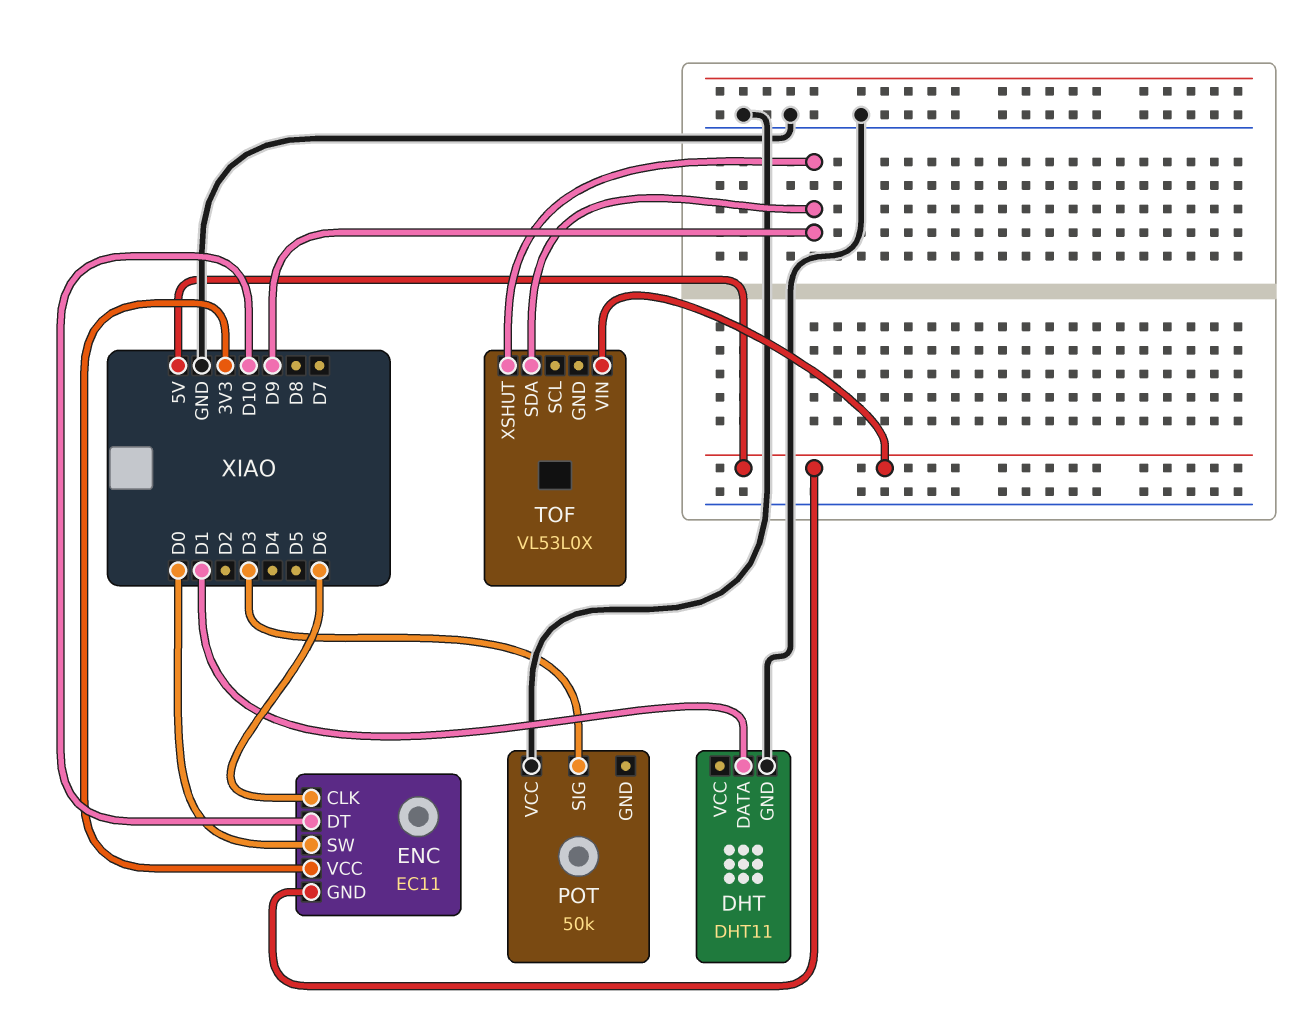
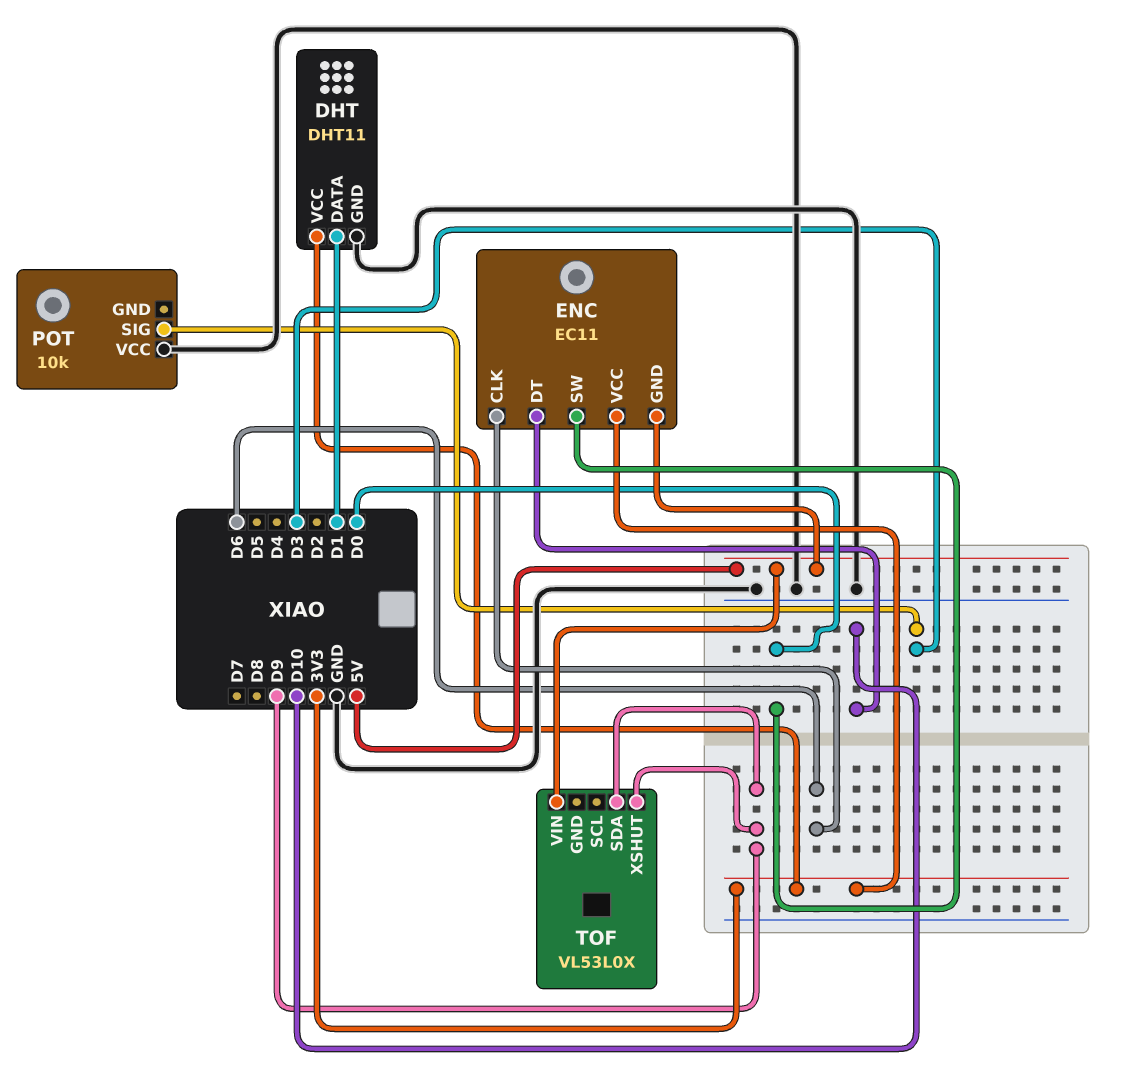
DHT pin VCC: none -> 3V3
POT: 50k -> 10k

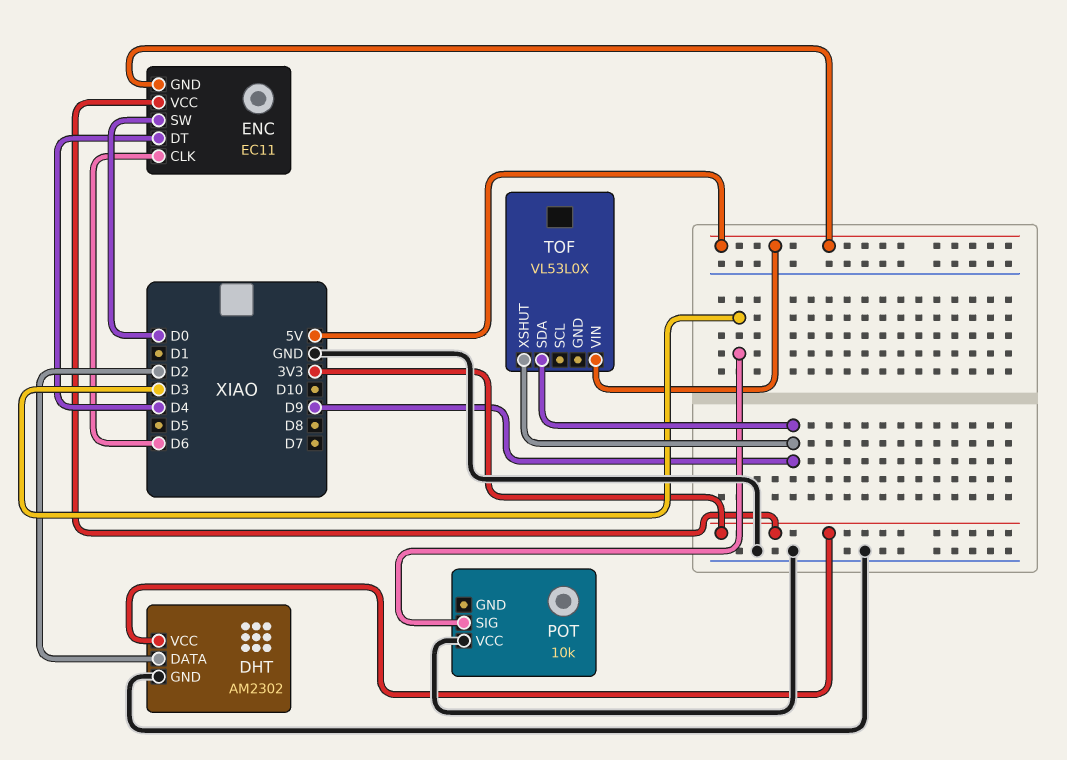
DHT: DHT11 -> AM2302
DHT pin DATA: D1 -> D2
ENC pin DT: D10 -> D4

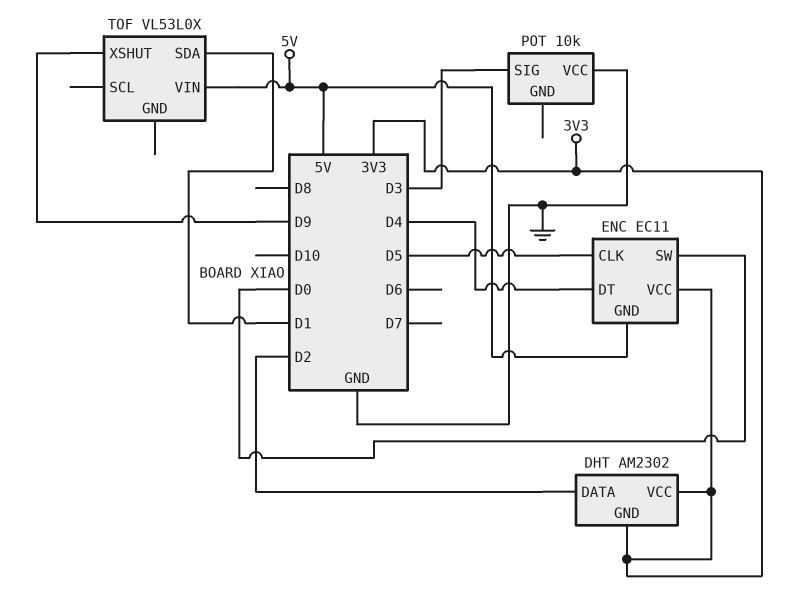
DHT pin GND: GND -> 3V3
ENC pin CLK: D6 -> D5
TOF pin SDA: D9 -> D1

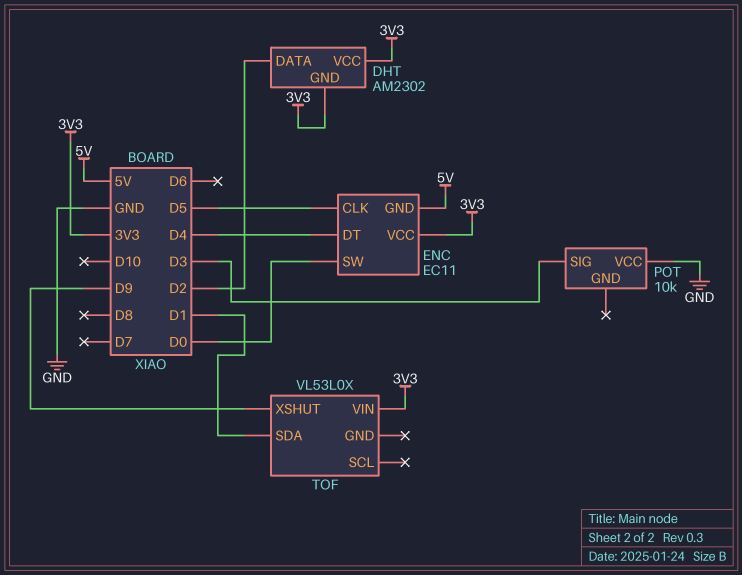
TOF pin VIN: 5V -> 3V3

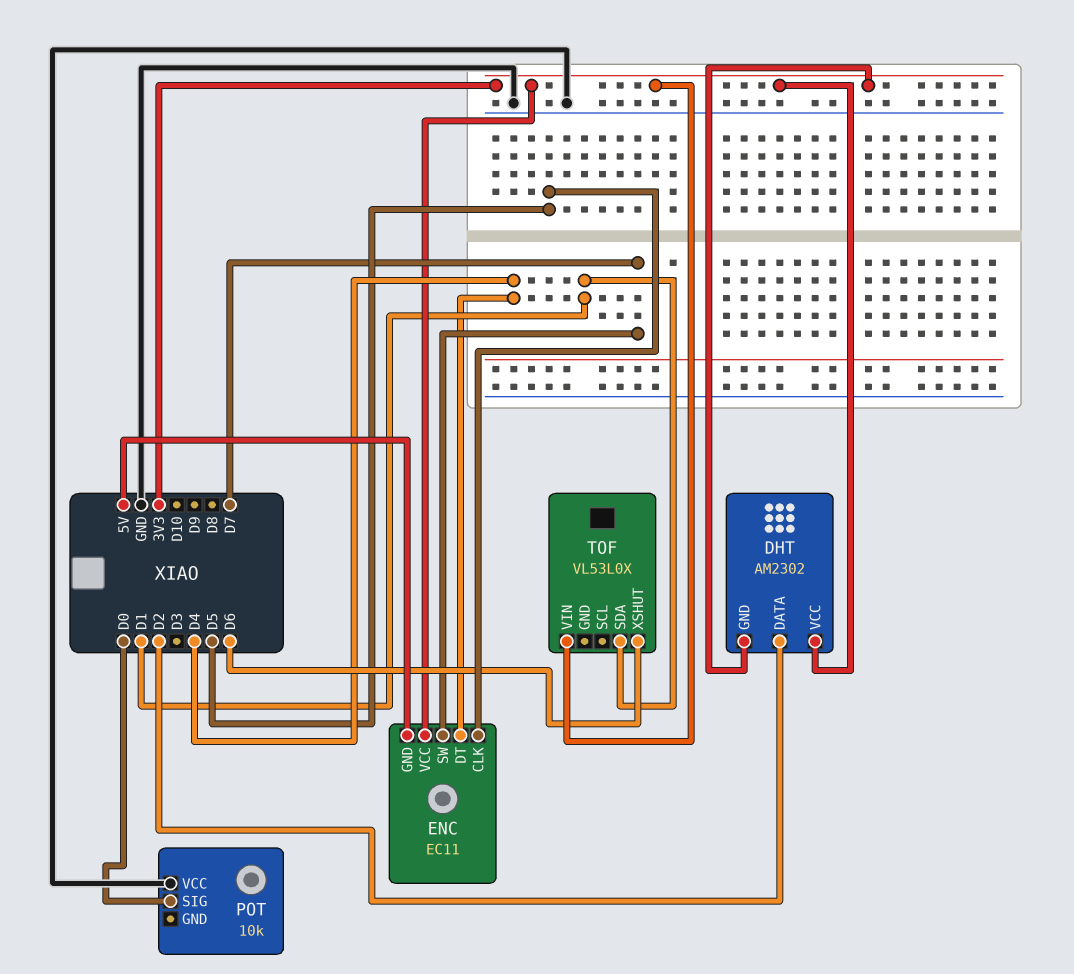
ENC pin SW: D0 -> D7
POT pin SIG: D3 -> D0
TOF pin XSHUT: D9 -> D6

